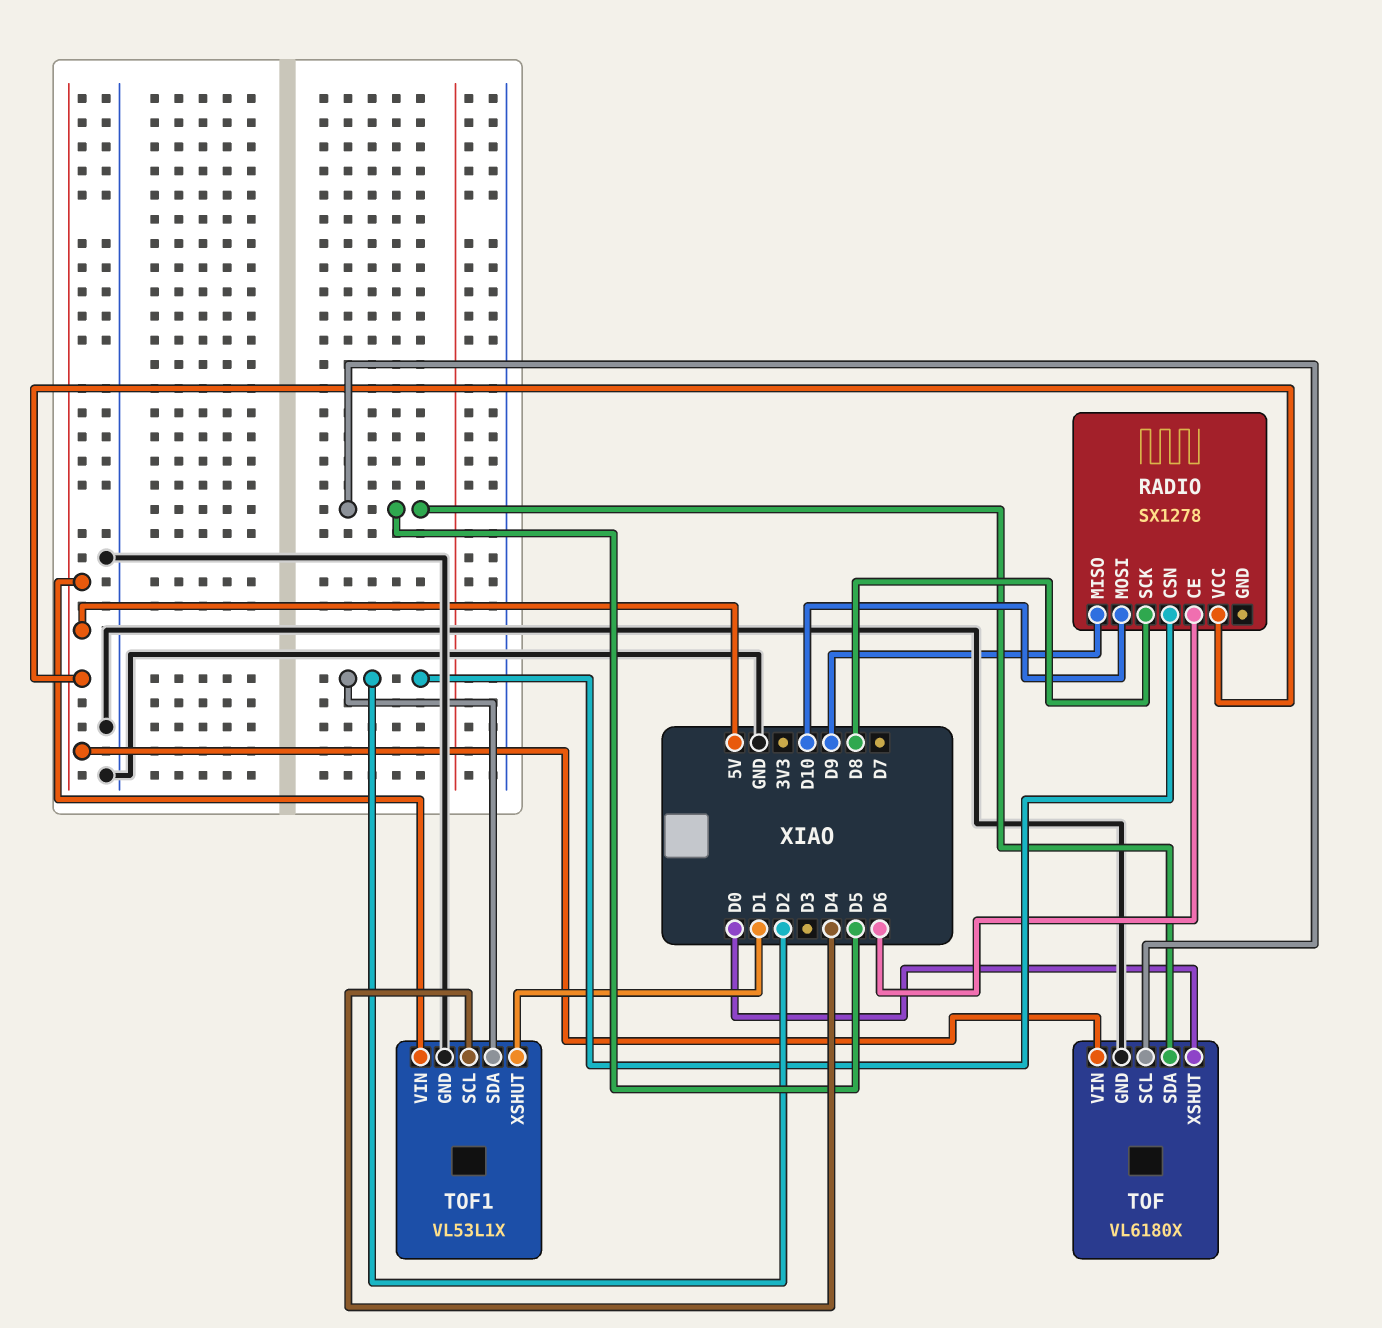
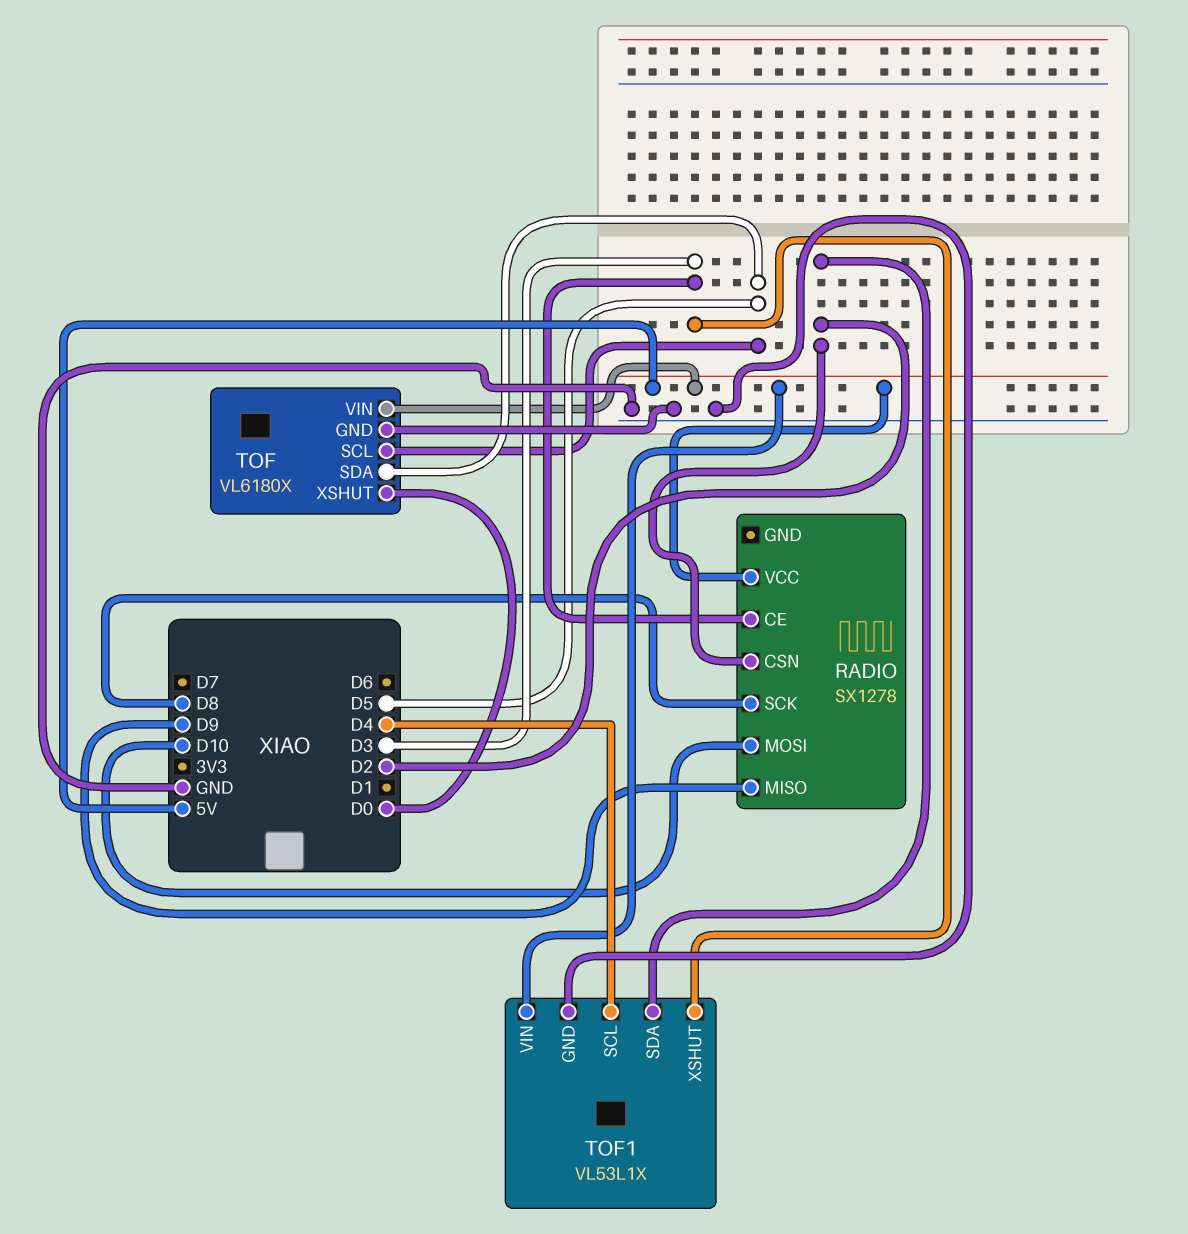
RADIO pin CE: D6 -> D3
TOF1 pin XSHUT: D1 -> D3

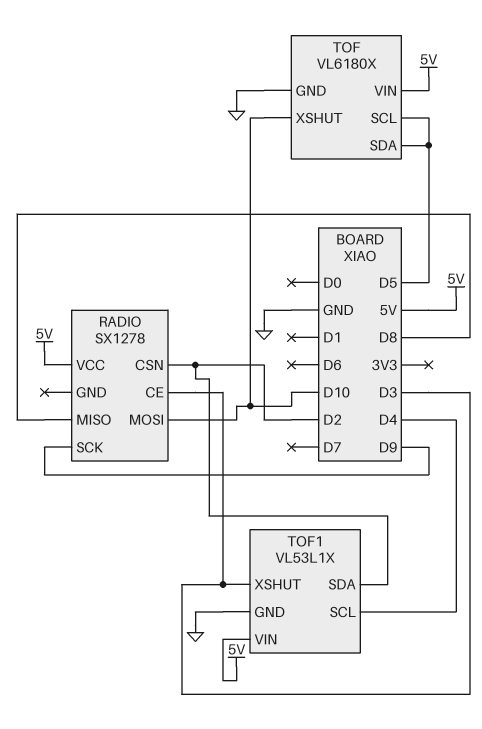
RADIO pin MISO: D9 -> D8
RADIO pin SCK: D8 -> D9
TOF pin XSHUT: D0 -> D10

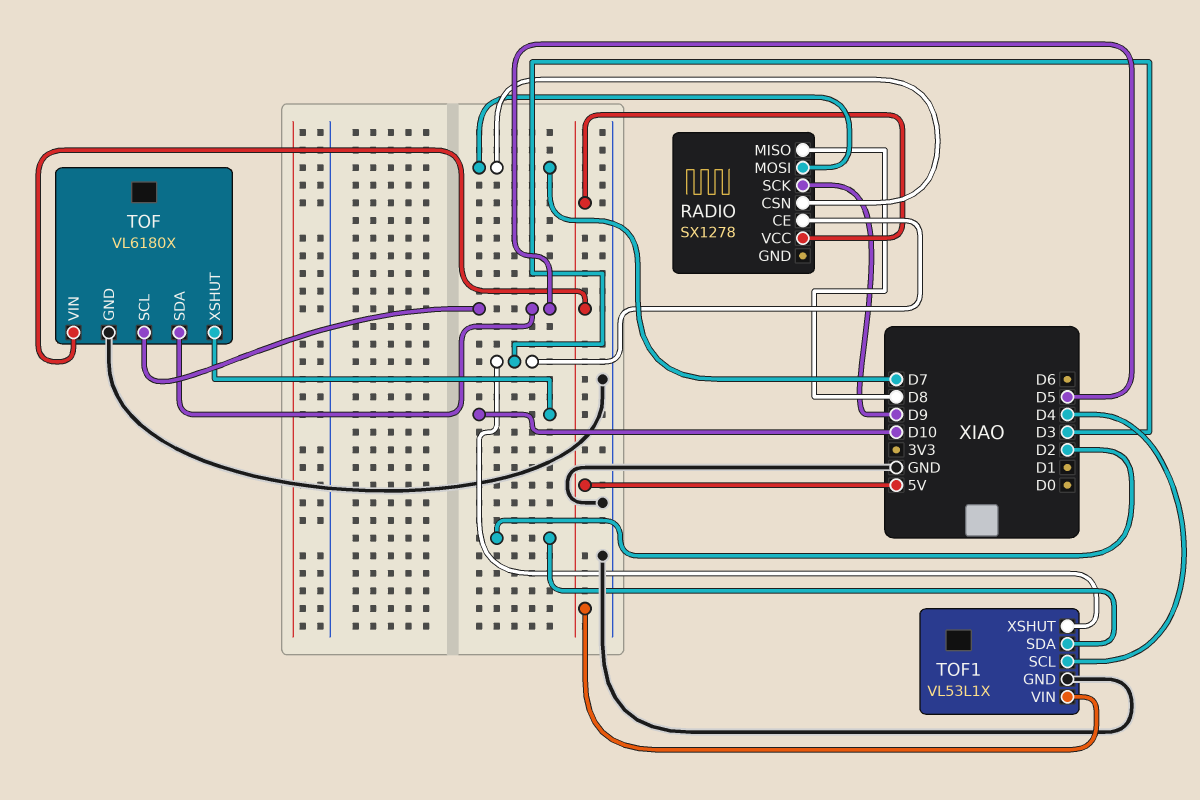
RADIO pin CSN: D2 -> D7
RADIO pin MOSI: D10 -> D7

